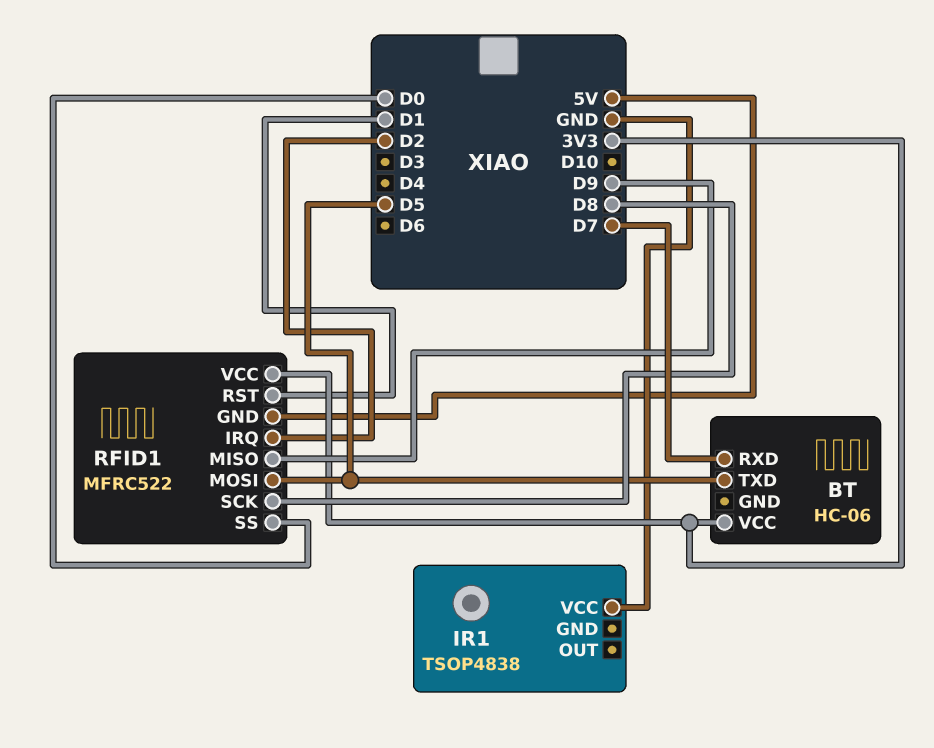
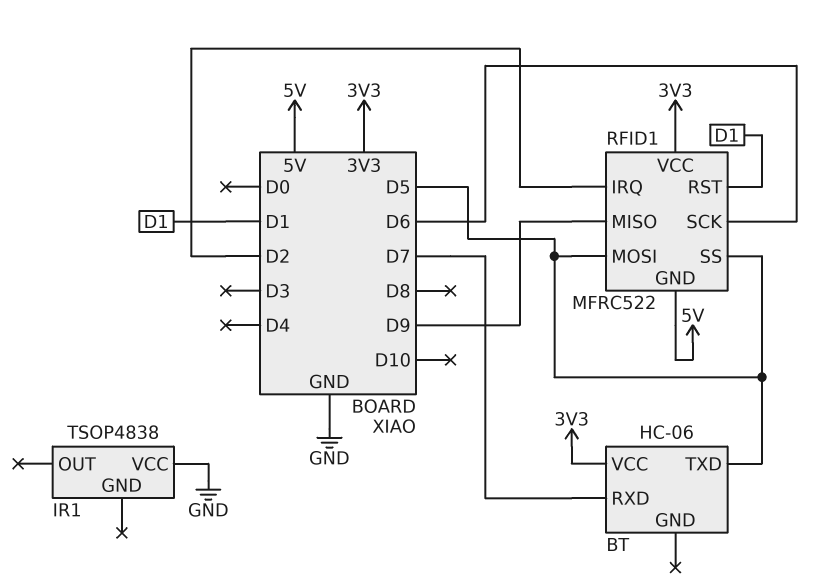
RFID1 pin SCK: D8 -> D6
RFID1 pin SS: D0 -> D5

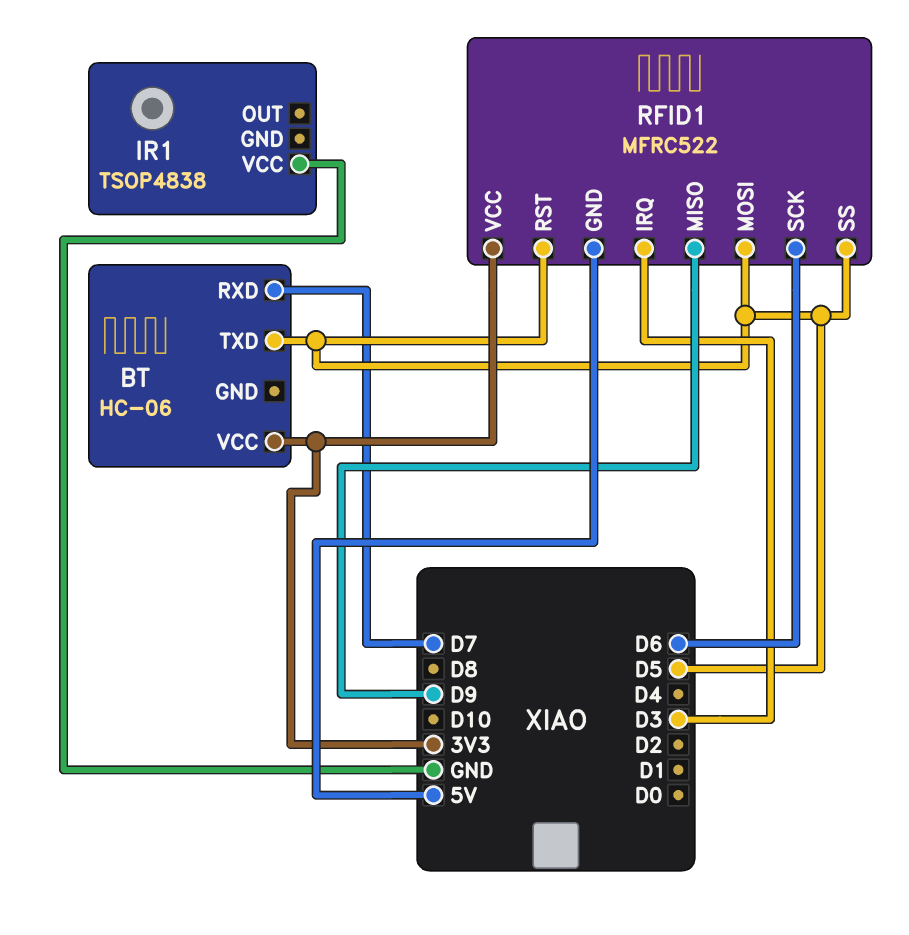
RFID1 pin IRQ: D2 -> D3
RFID1 pin RST: D1 -> D5

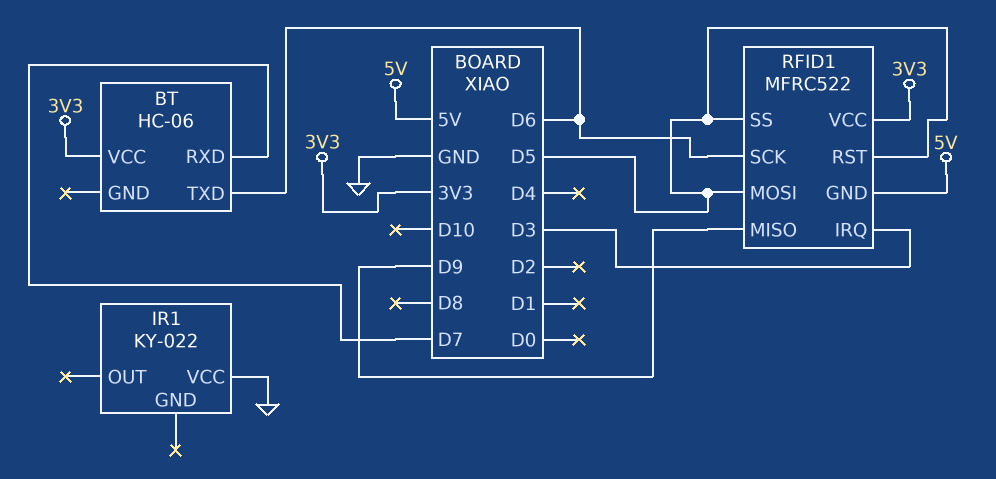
BT pin TXD: D5 -> D6
IR1: TSOP4838 -> KY-022

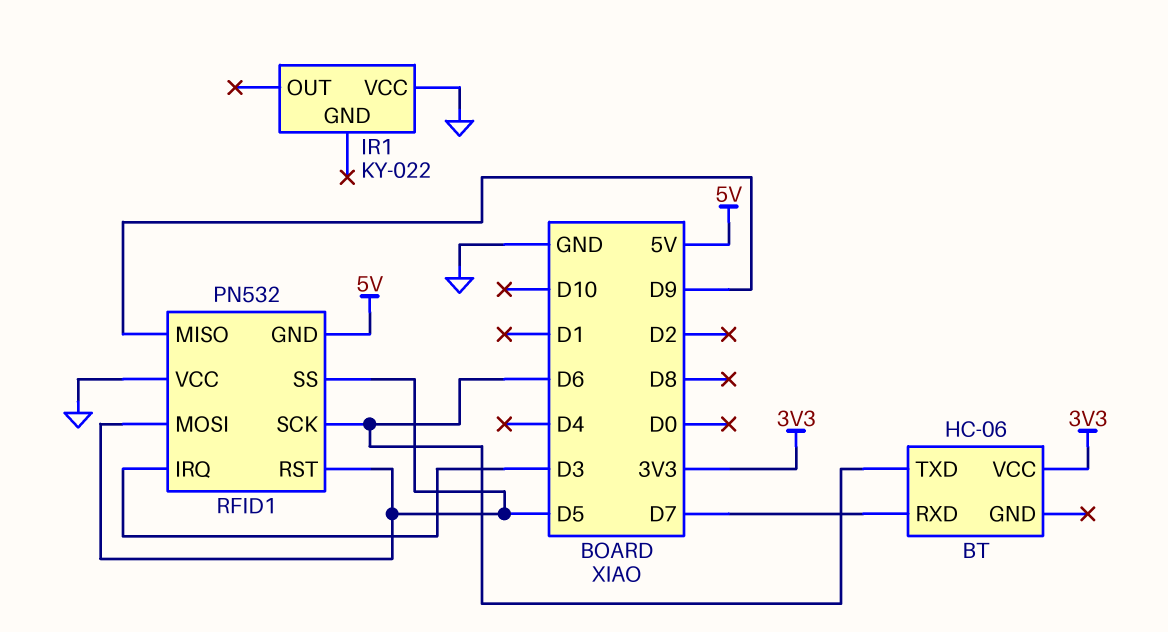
RFID1: MFRC522 -> PN532
RFID1 pin VCC: 3V3 -> GND

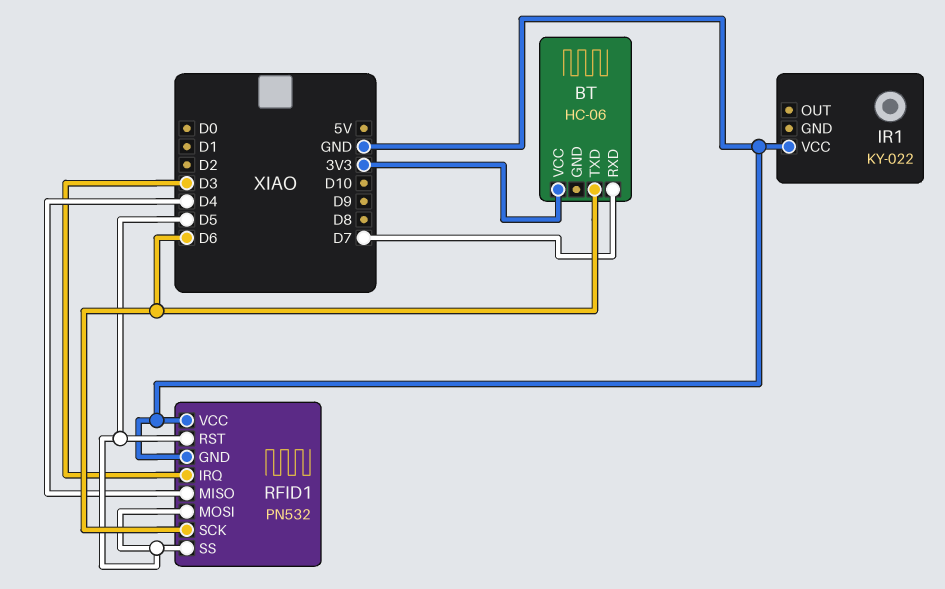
RFID1 pin GND: 5V -> GND
RFID1 pin MISO: D9 -> D4

